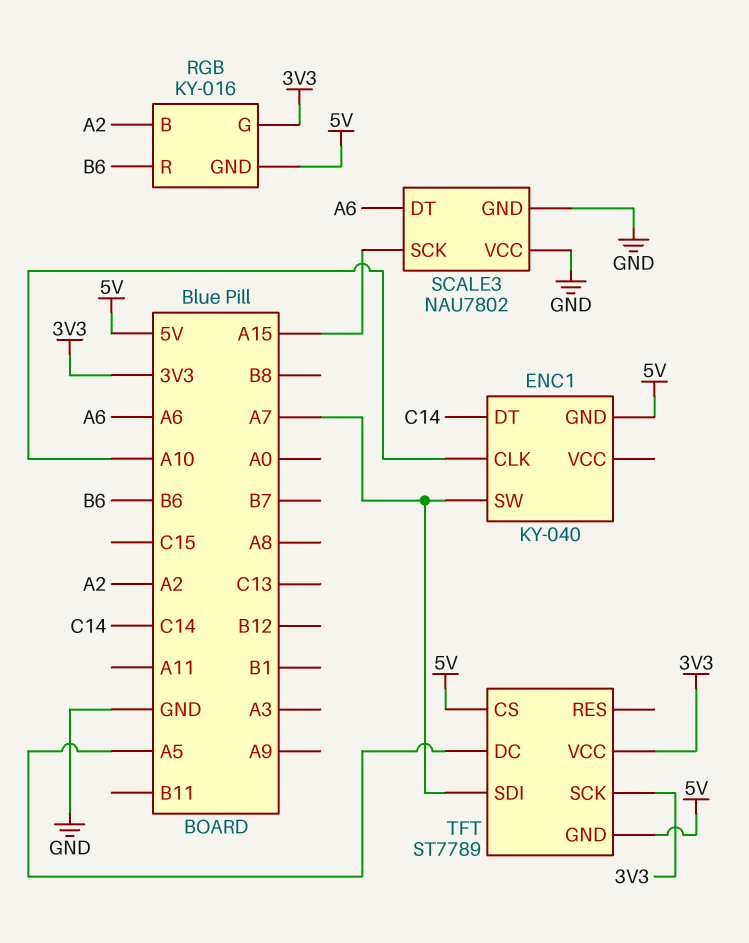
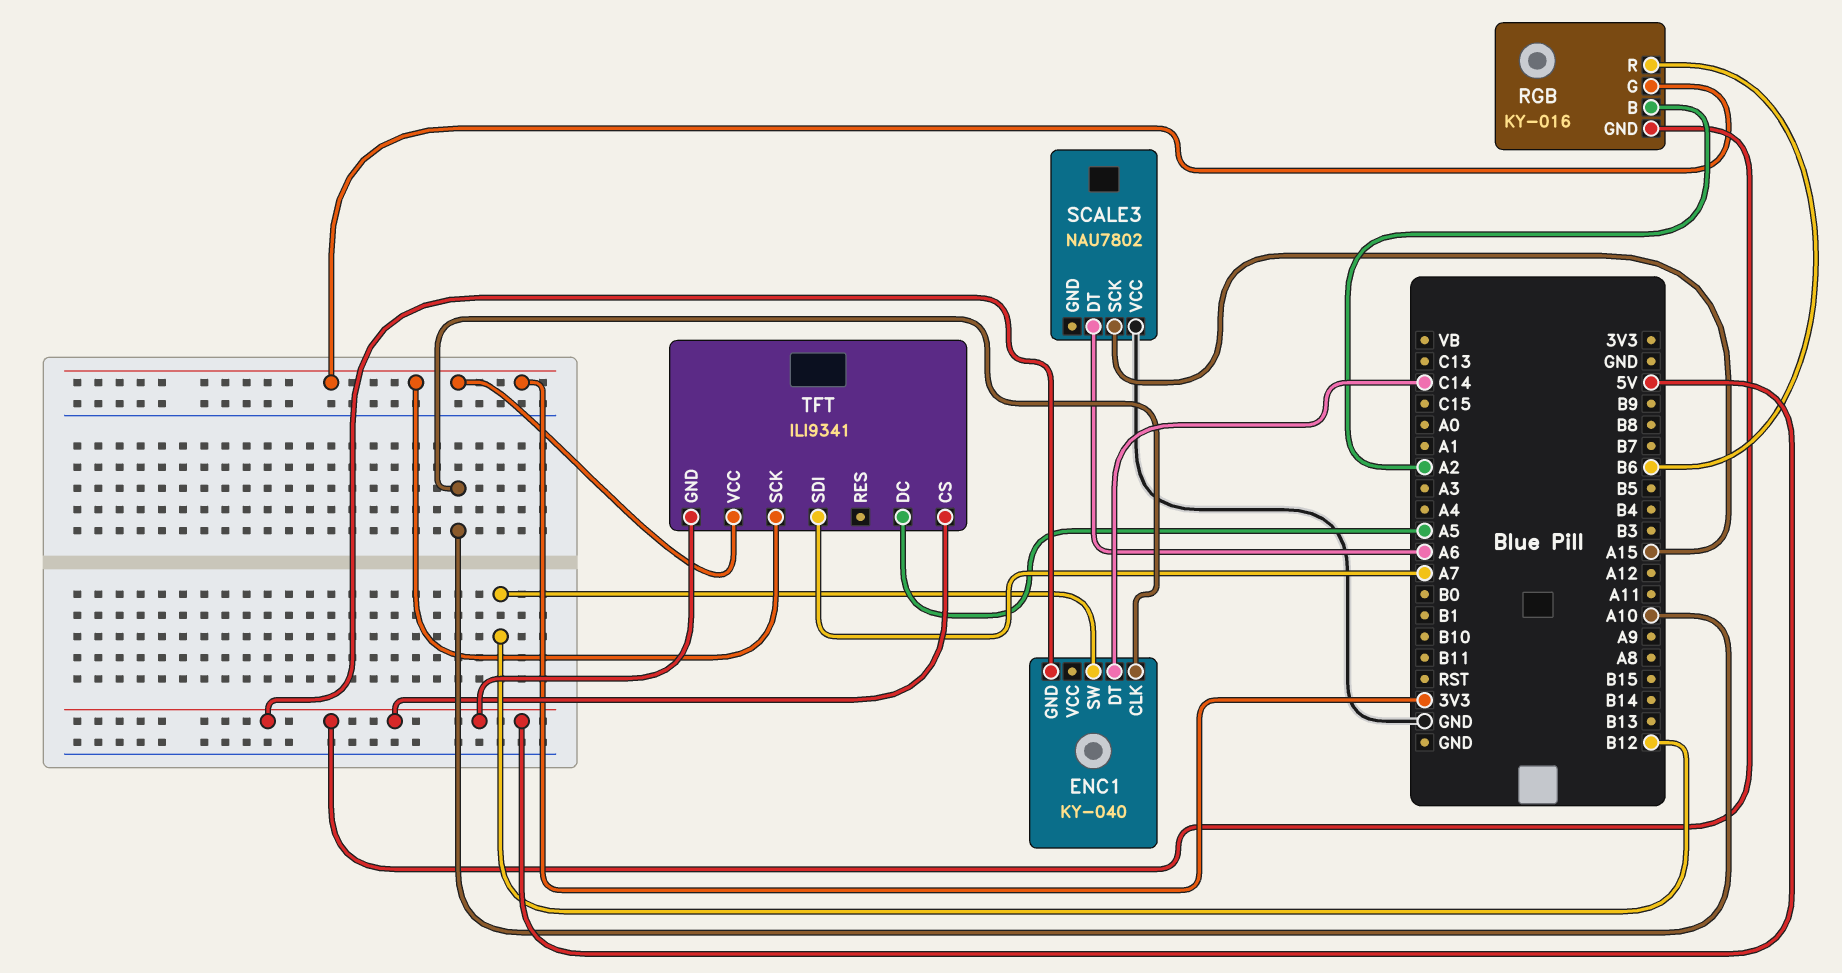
ENC1 pin SW: A7 -> B12
SCALE3 pin GND: GND -> none
TFT: ST7789 -> ILI9341

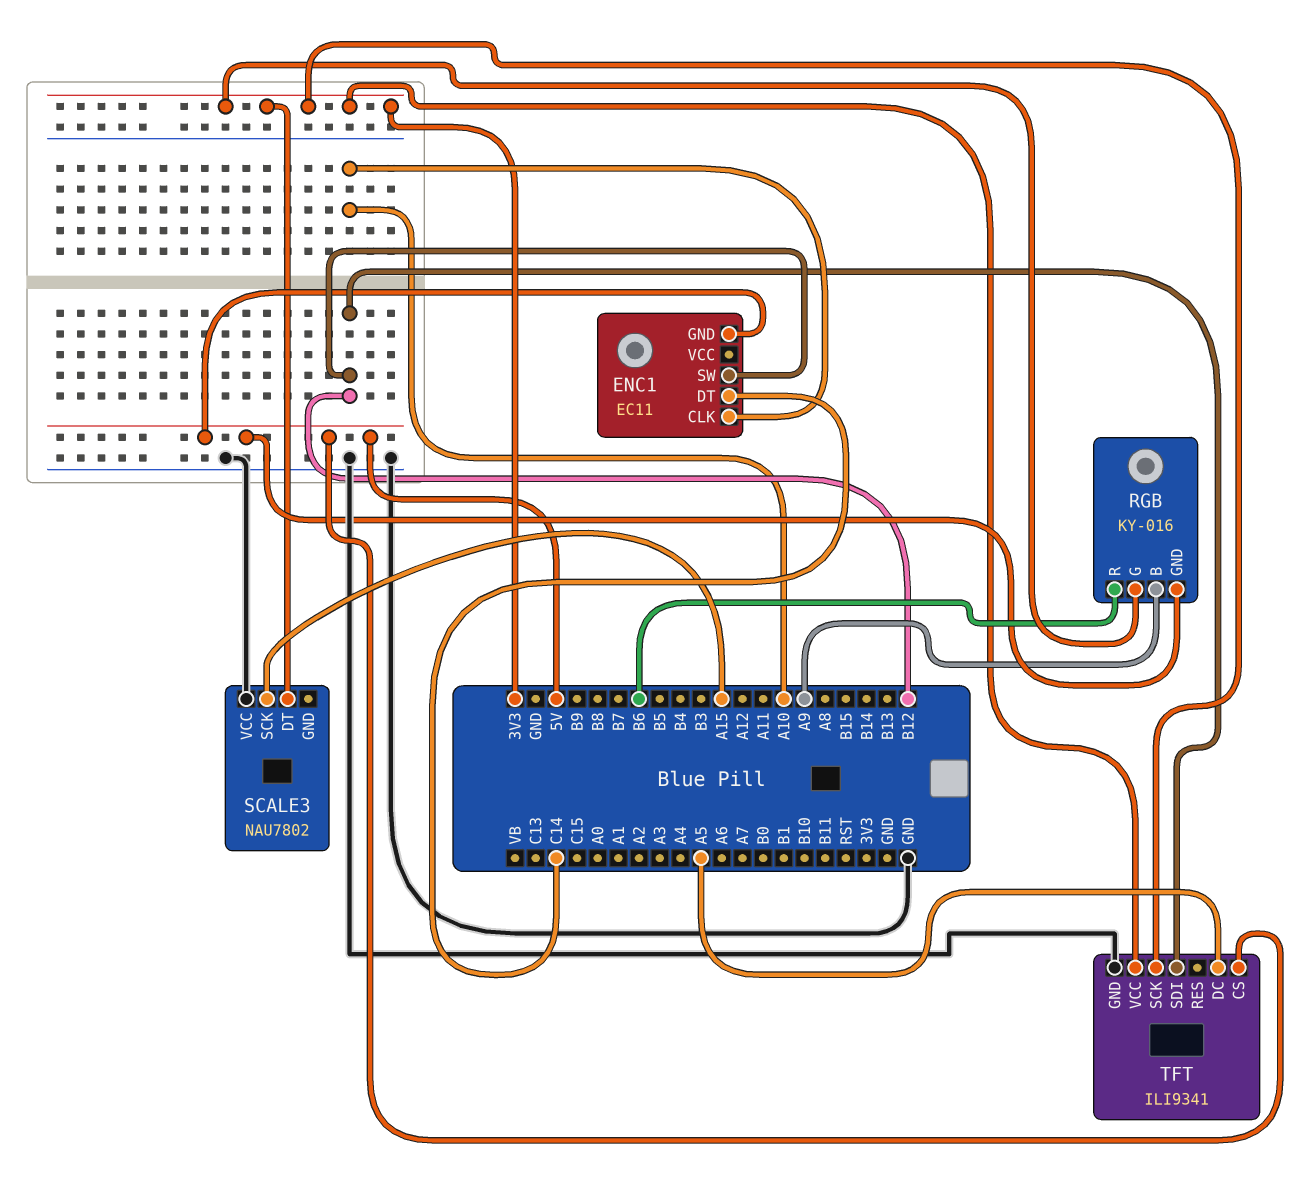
ENC1: KY-040 -> EC11
RGB pin B: A2 -> A9
SCALE3 pin DT: A6 -> 3V3
TFT pin GND: 5V -> GND
TFT pin SDI: A7 -> B12

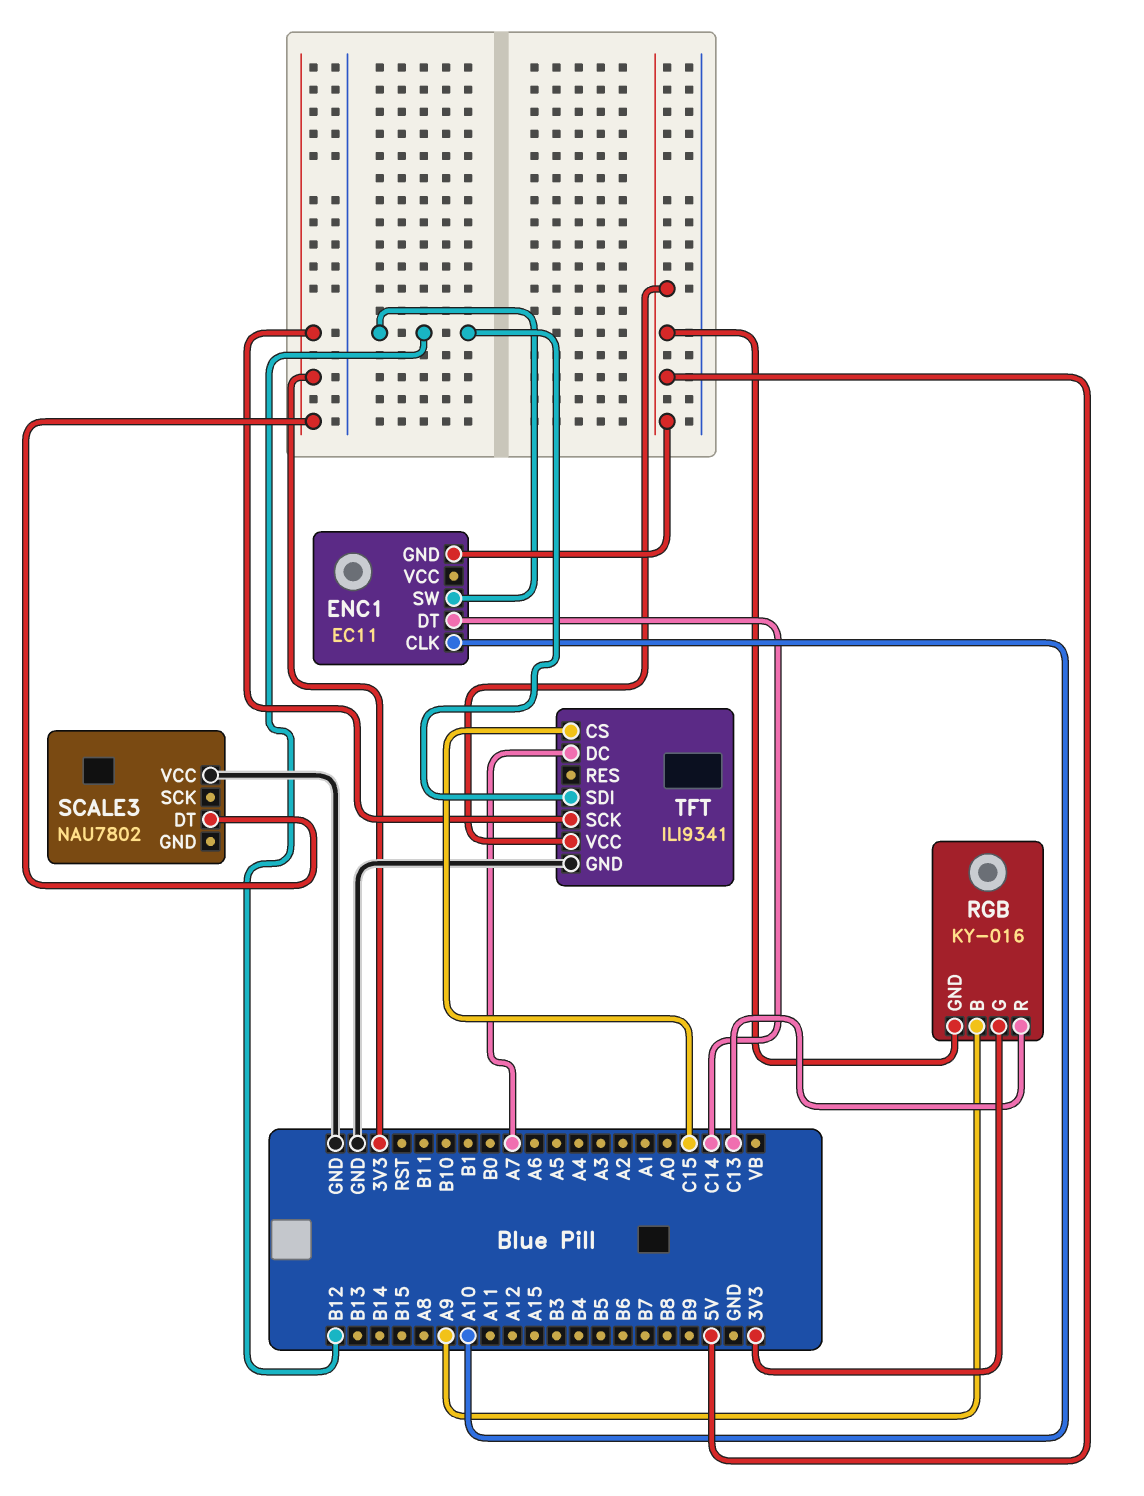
RGB pin R: B6 -> C13
SCALE3 pin SCK: A15 -> none
TFT pin CS: 5V -> C15
TFT pin DC: A5 -> A7
TFT pin VCC: 3V3 -> 5V

